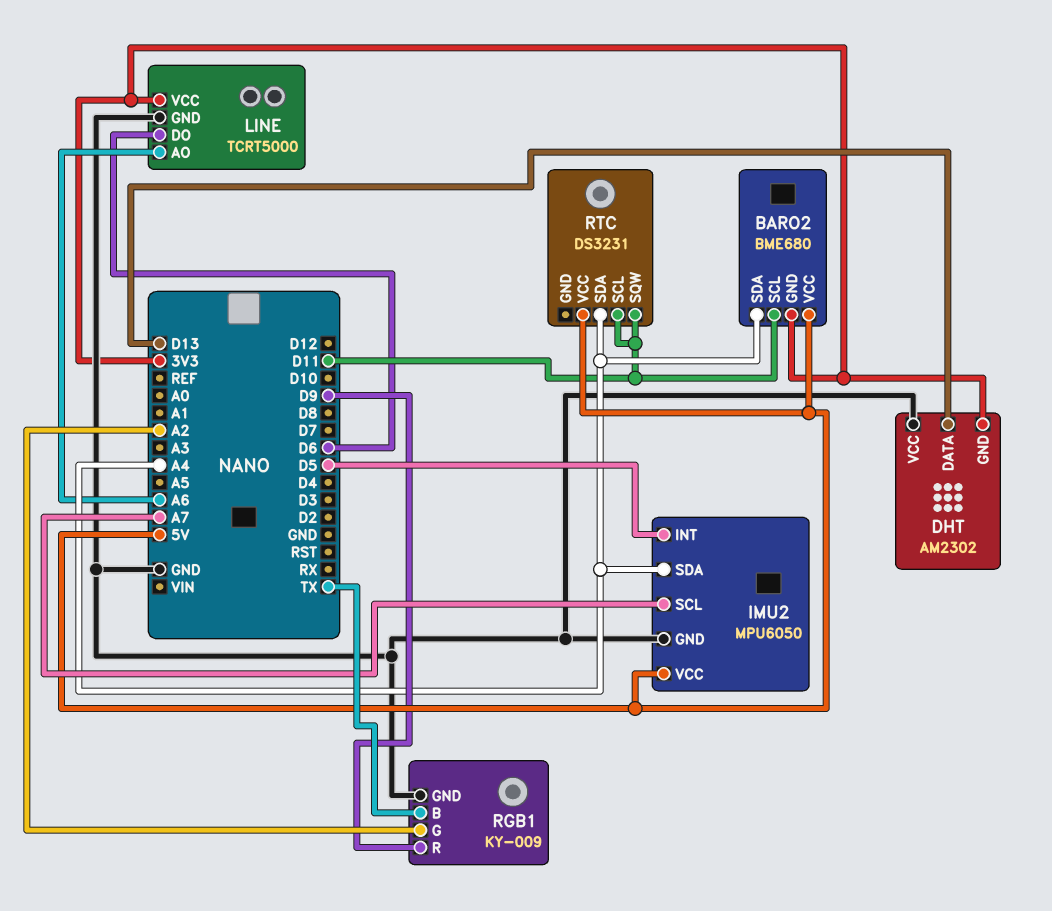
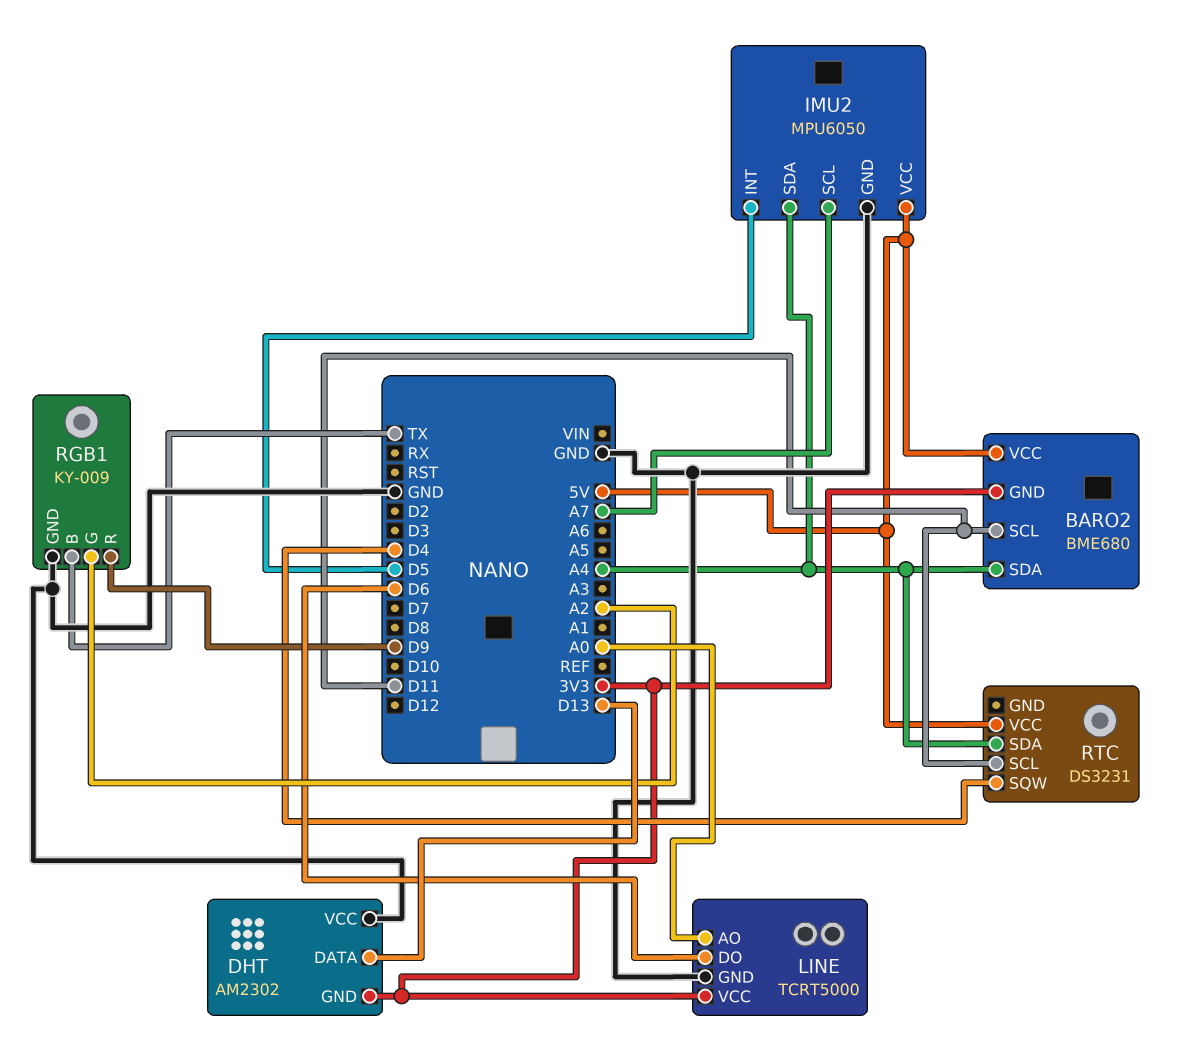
LINE pin AO: A6 -> A0
RTC pin SQW: D11 -> D4

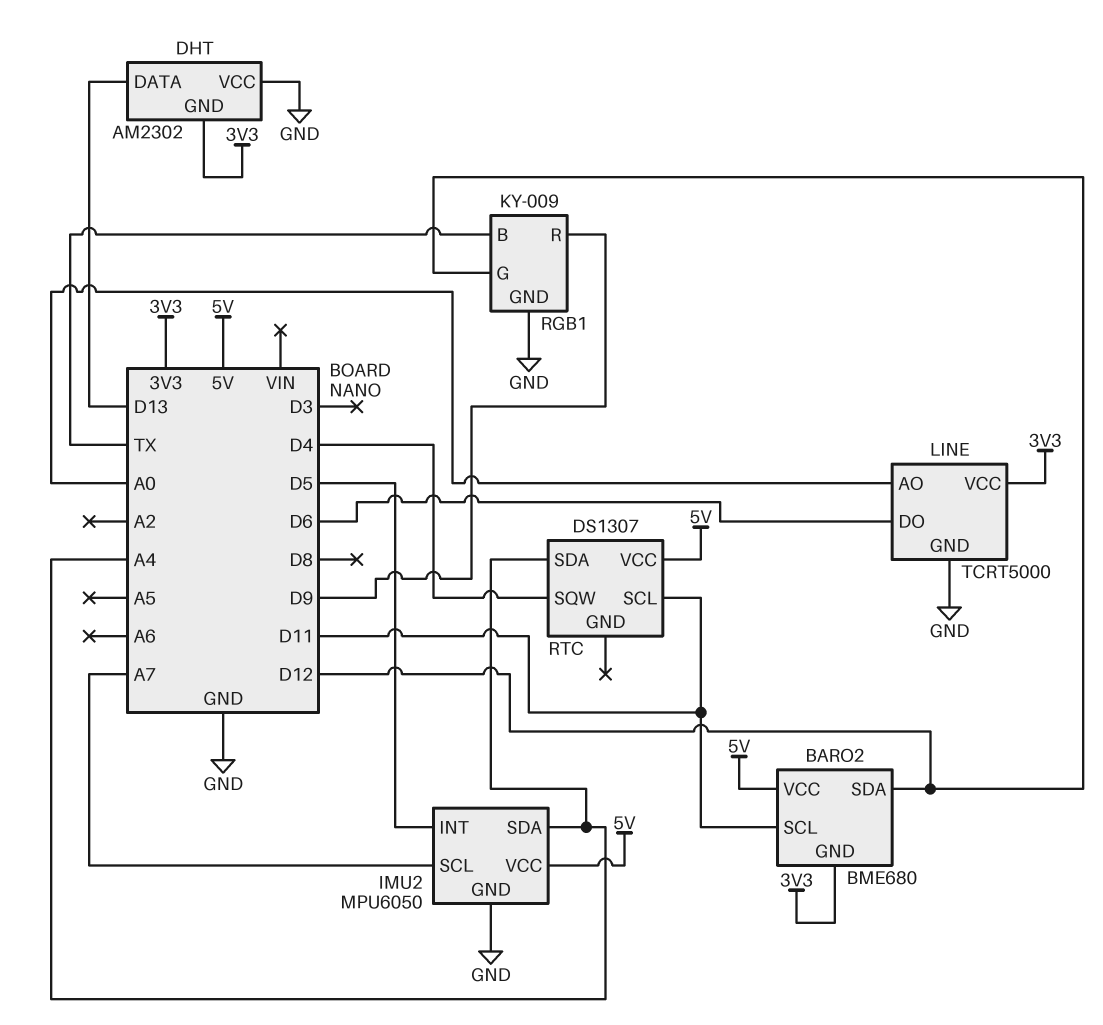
BARO2 pin SDA: A4 -> D12
RGB1 pin G: A2 -> D12
RTC: DS3231 -> DS1307

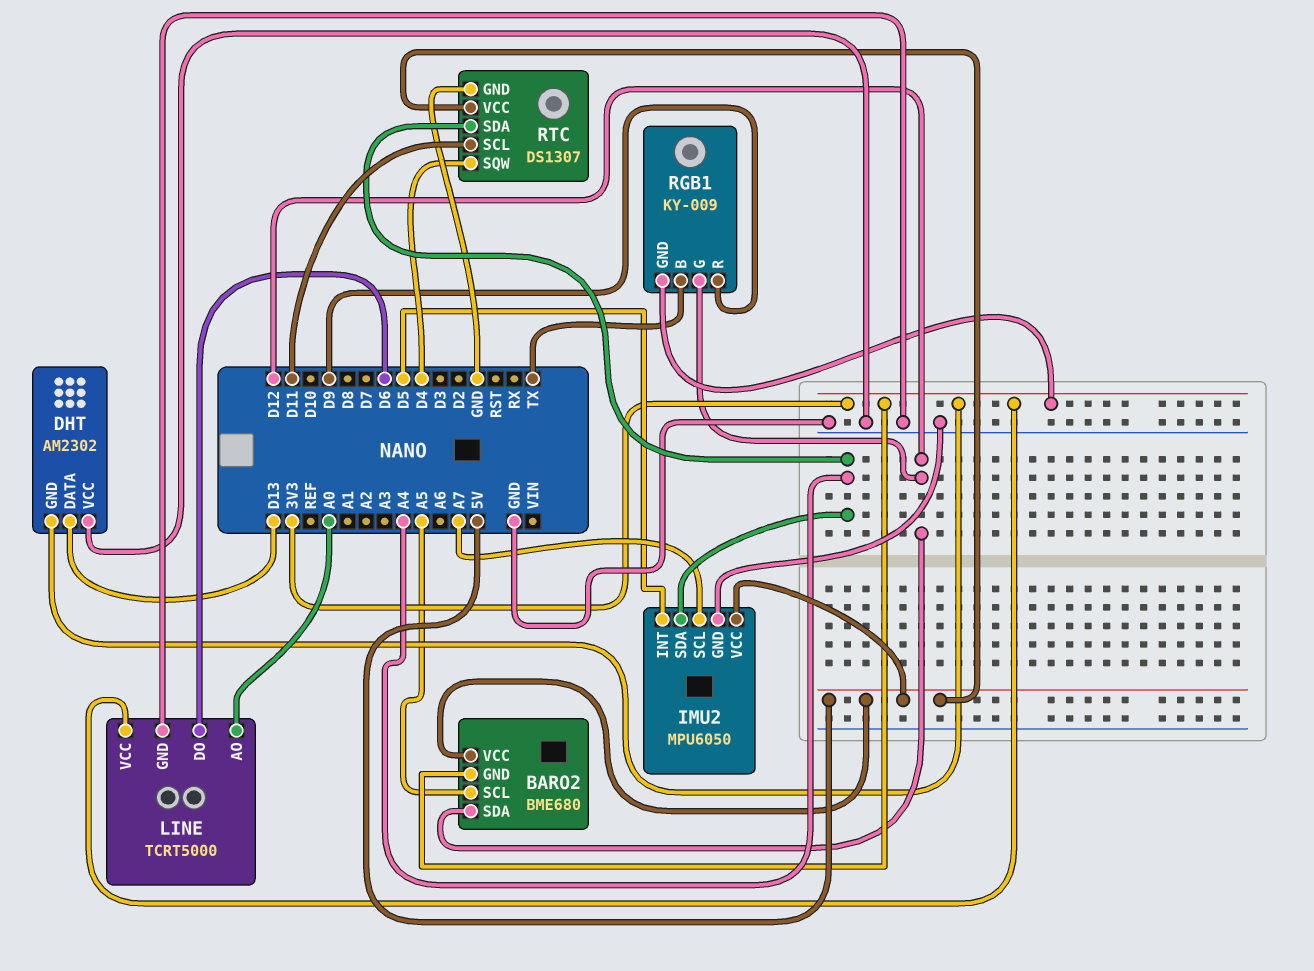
BARO2 pin SCL: D11 -> A5
RGB1 pin GND: GND -> 3V3
RTC pin GND: none -> GND

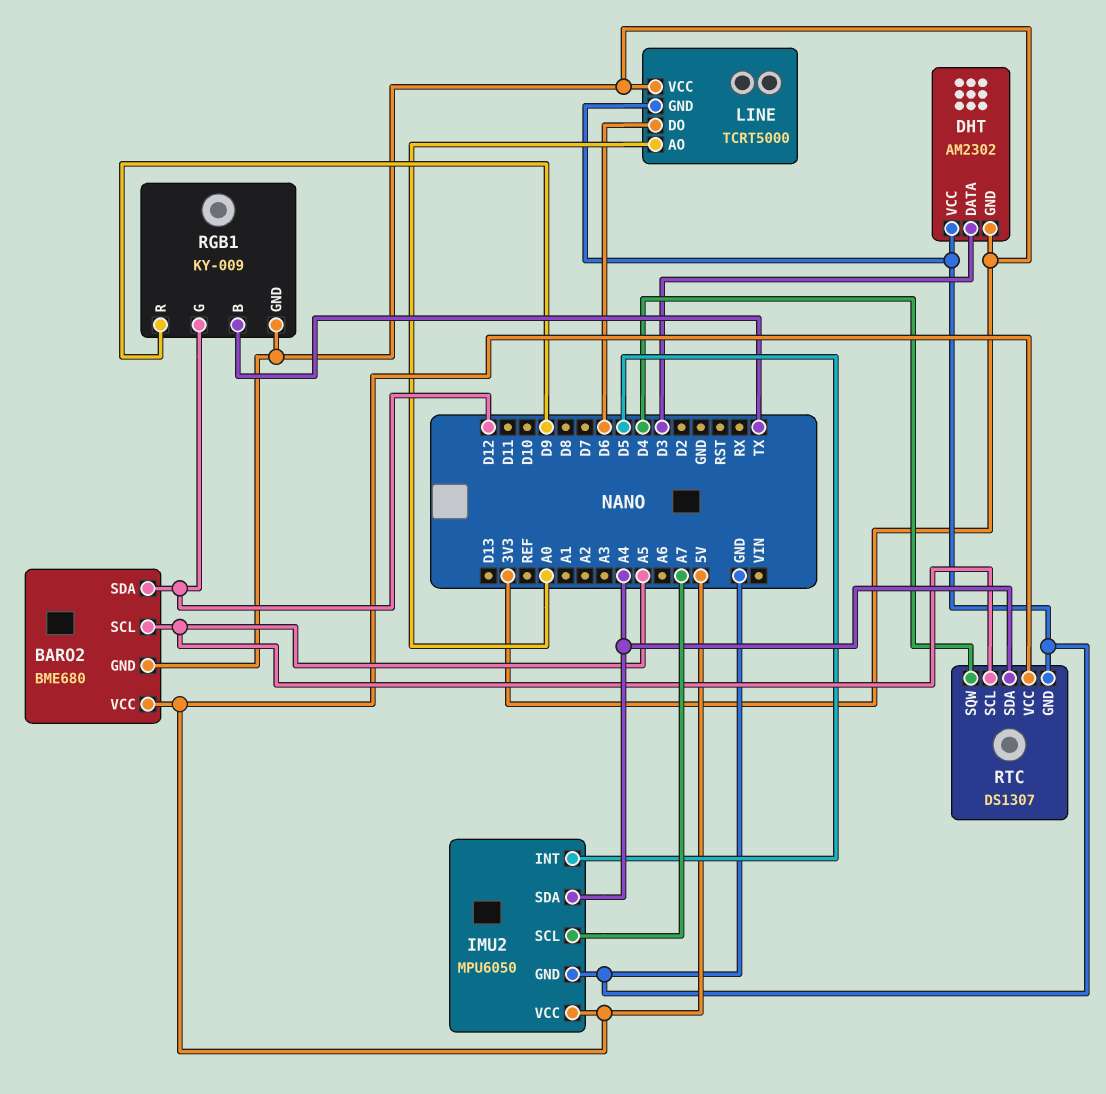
DHT pin DATA: D13 -> D3
RTC pin SCL: D11 -> A5

